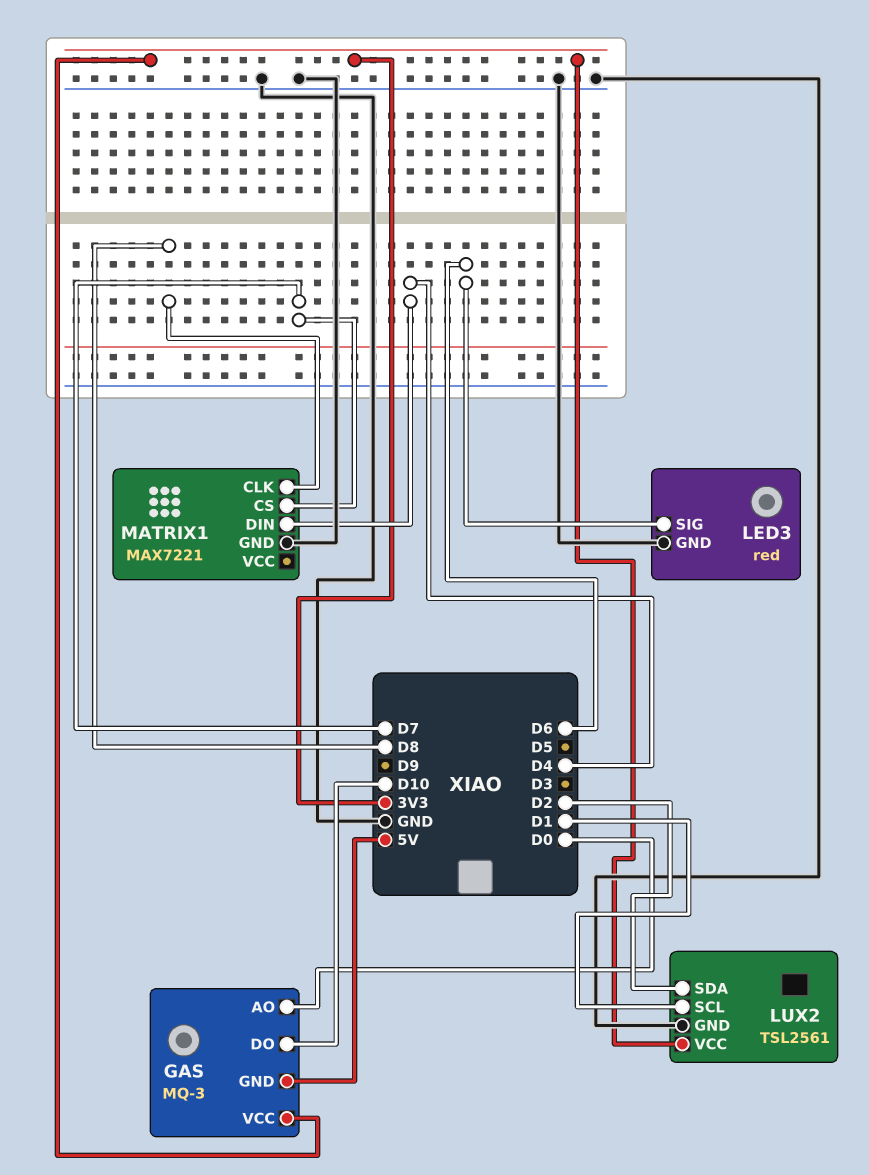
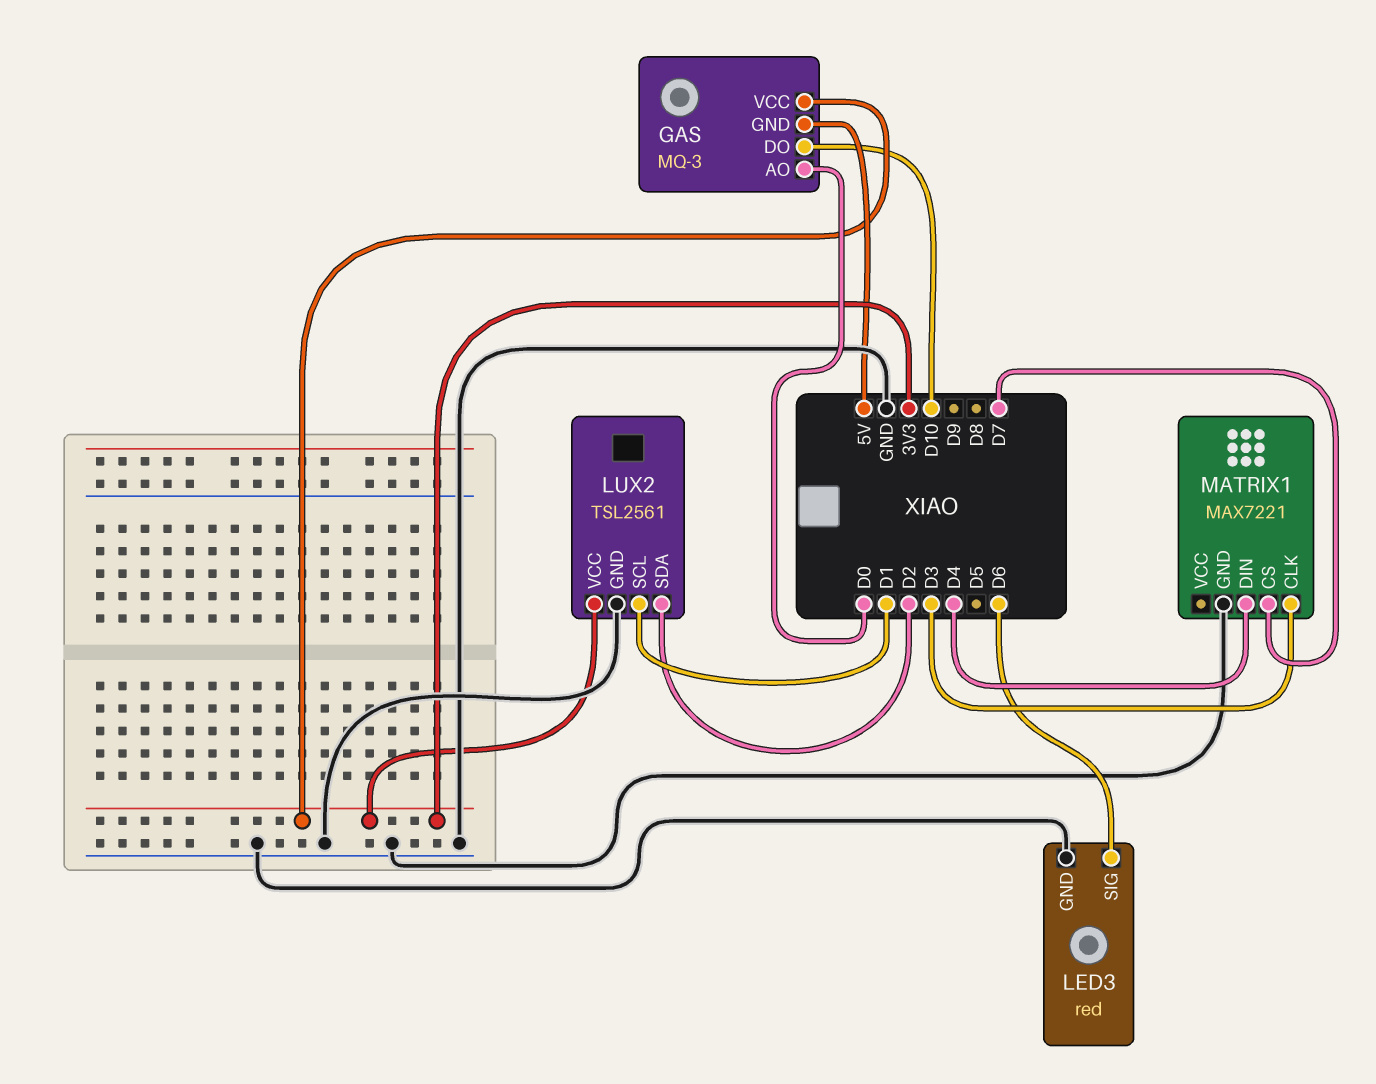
MATRIX1 pin CLK: D8 -> D3

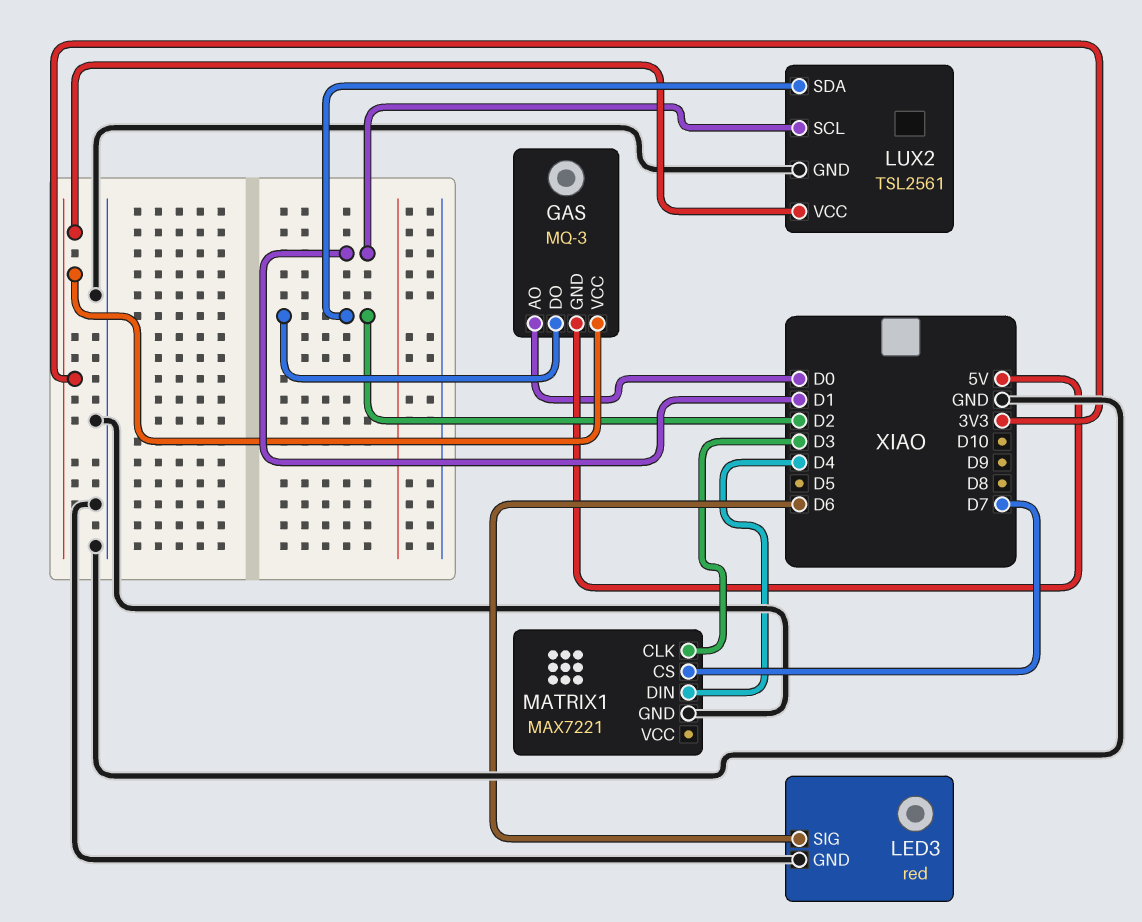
GAS pin DO: D10 -> D2

